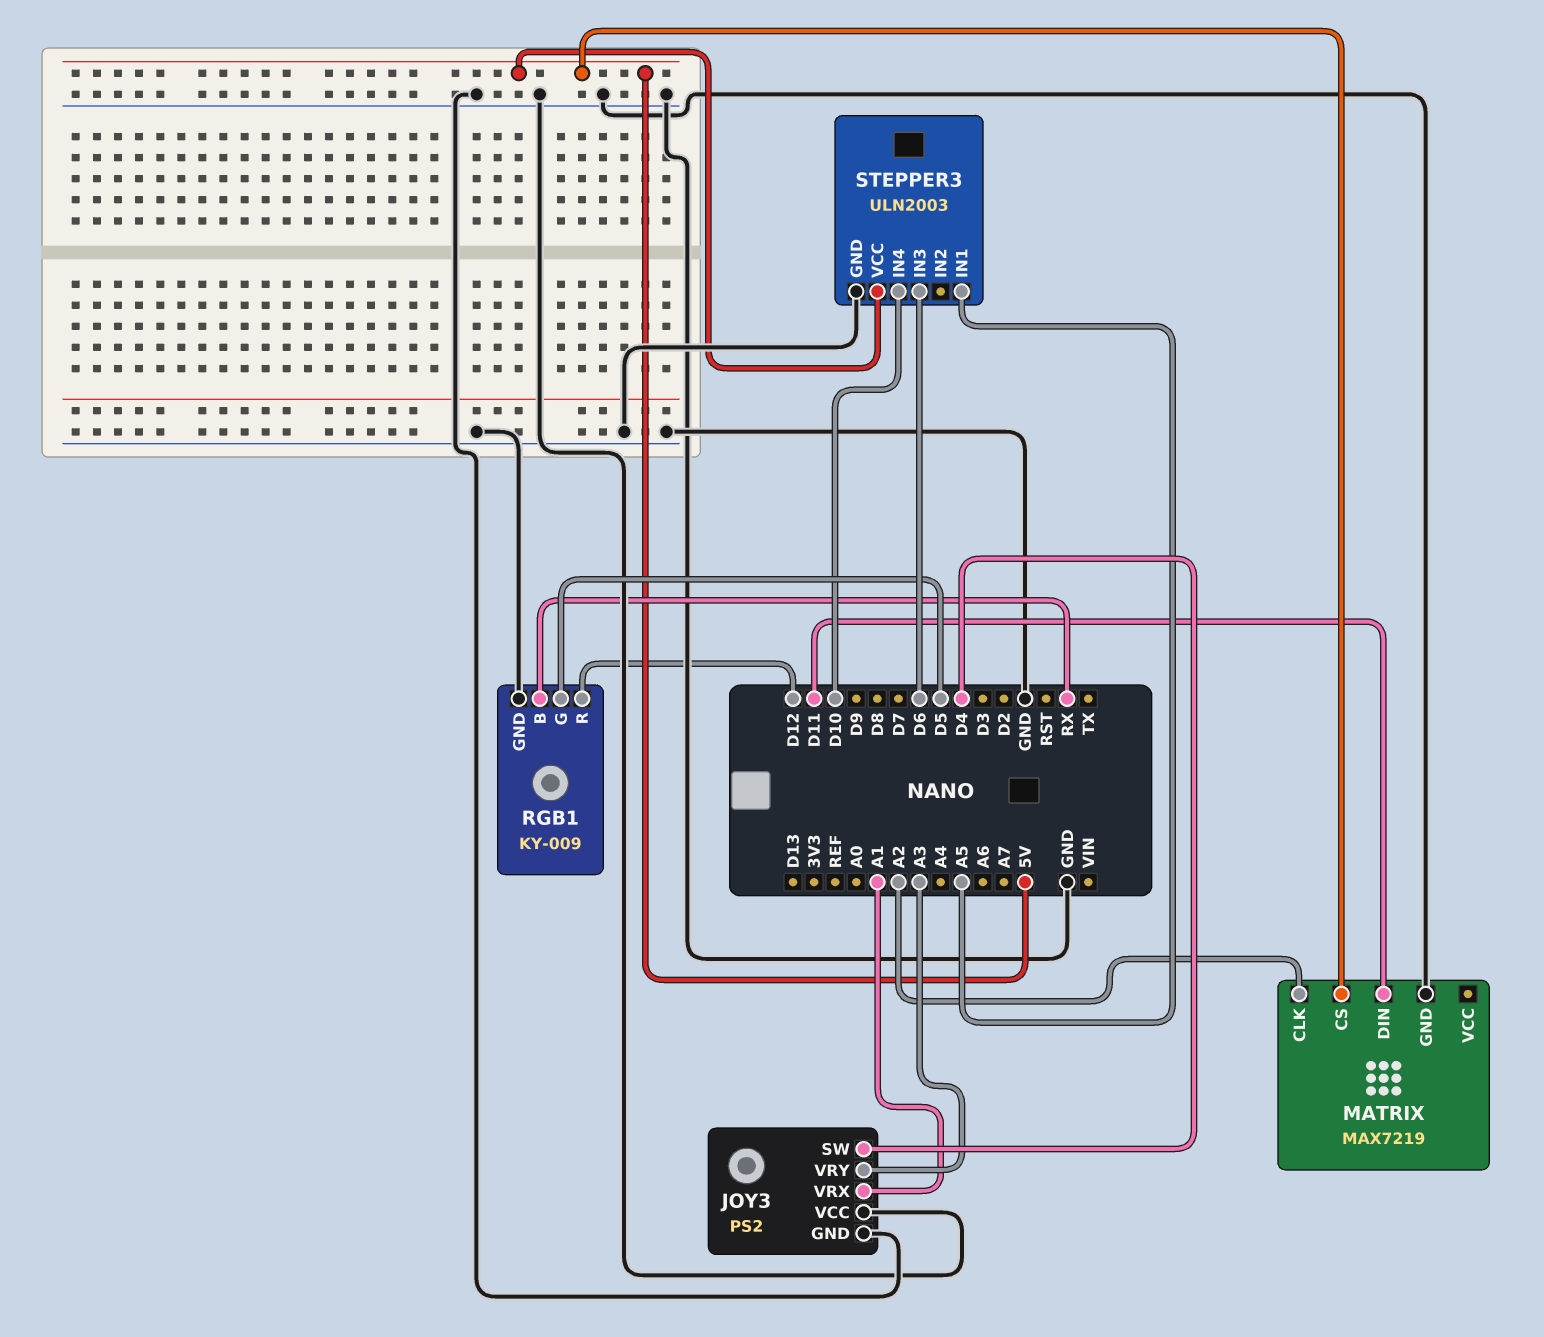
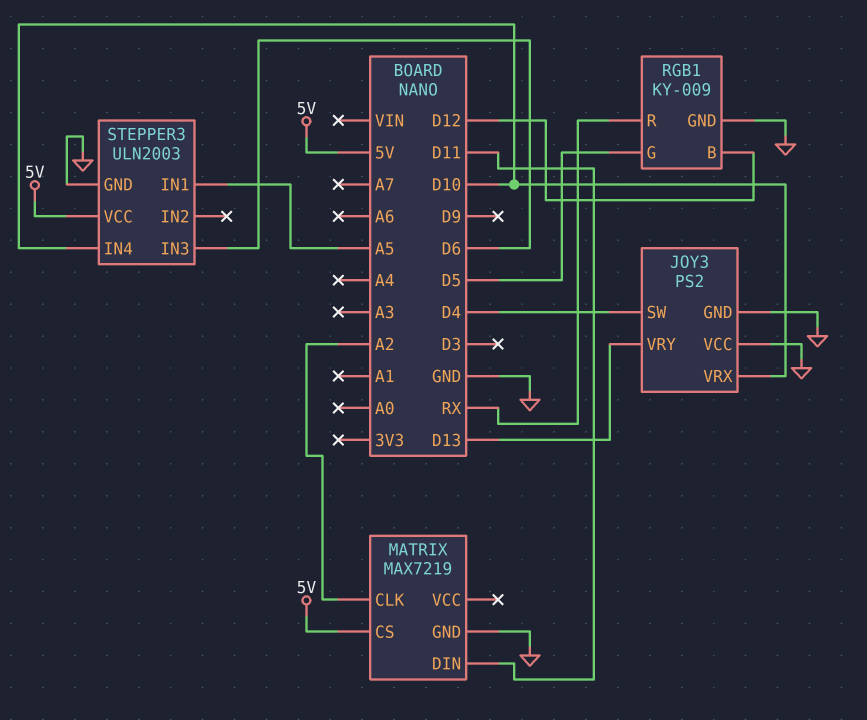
JOY3 pin VRX: A1 -> D10
JOY3 pin VRY: A3 -> D13
RGB1 pin B: RX -> D12
RGB1 pin R: D12 -> RX

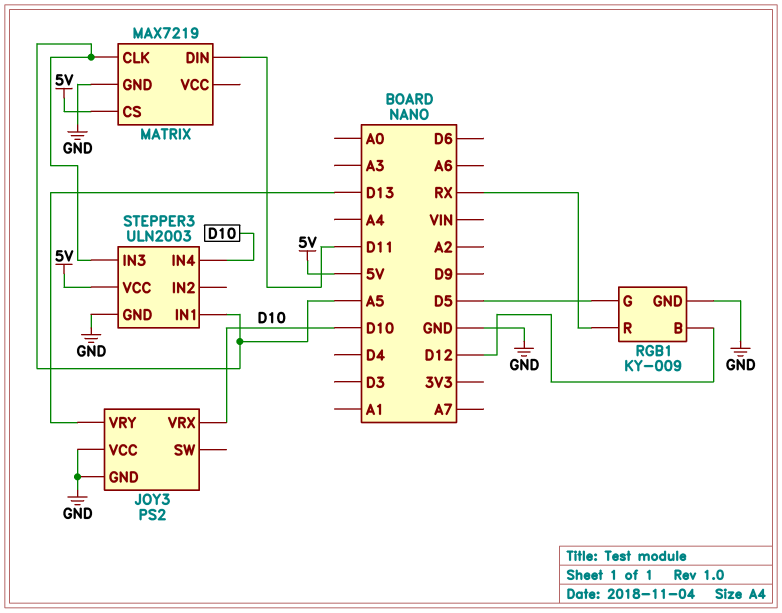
JOY3 pin SW: D4 -> none
MATRIX pin CLK: A2 -> A5
STEPPER3 pin IN3: D6 -> A5

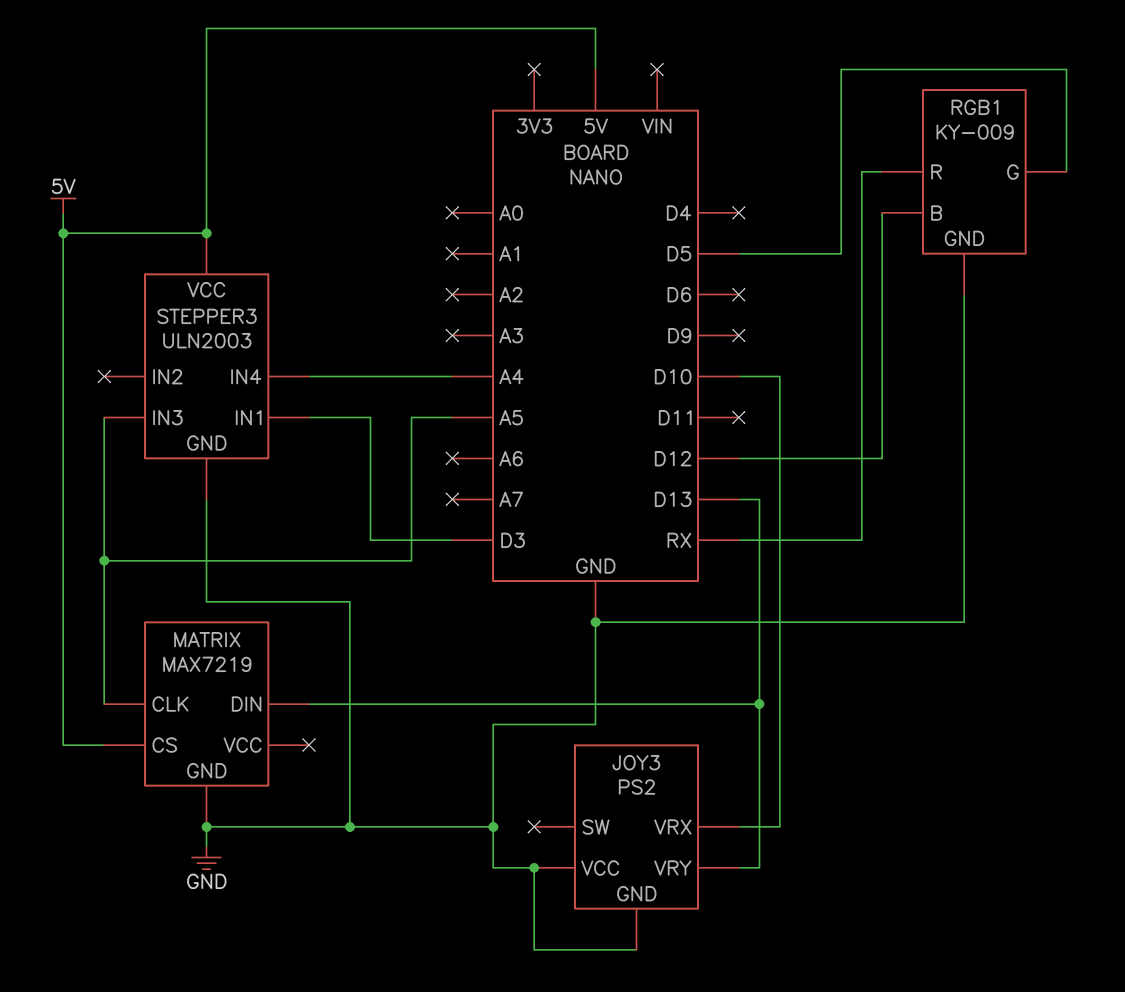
MATRIX pin DIN: D11 -> D13
STEPPER3 pin IN1: A5 -> D3
STEPPER3 pin IN4: D10 -> A4

